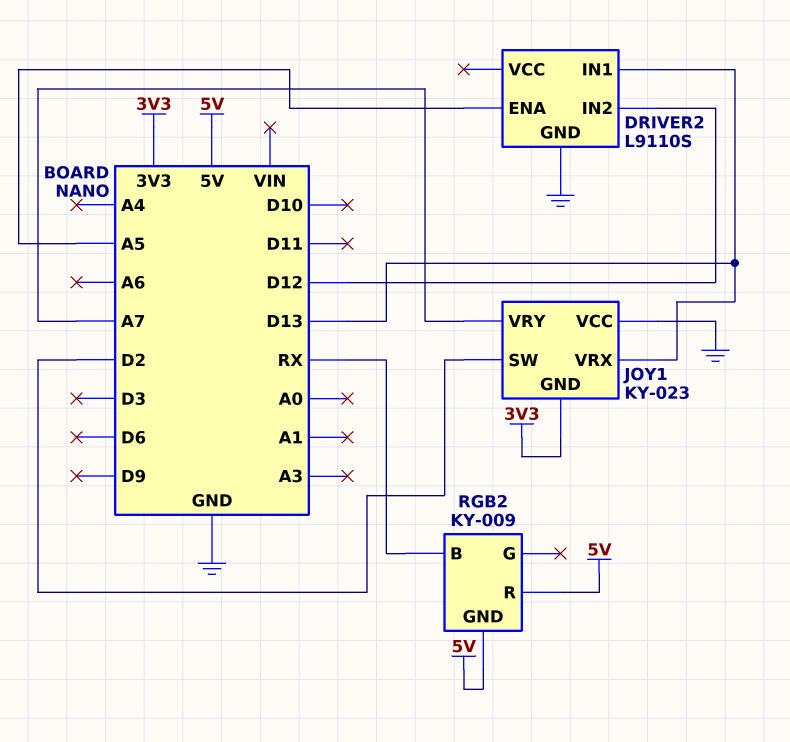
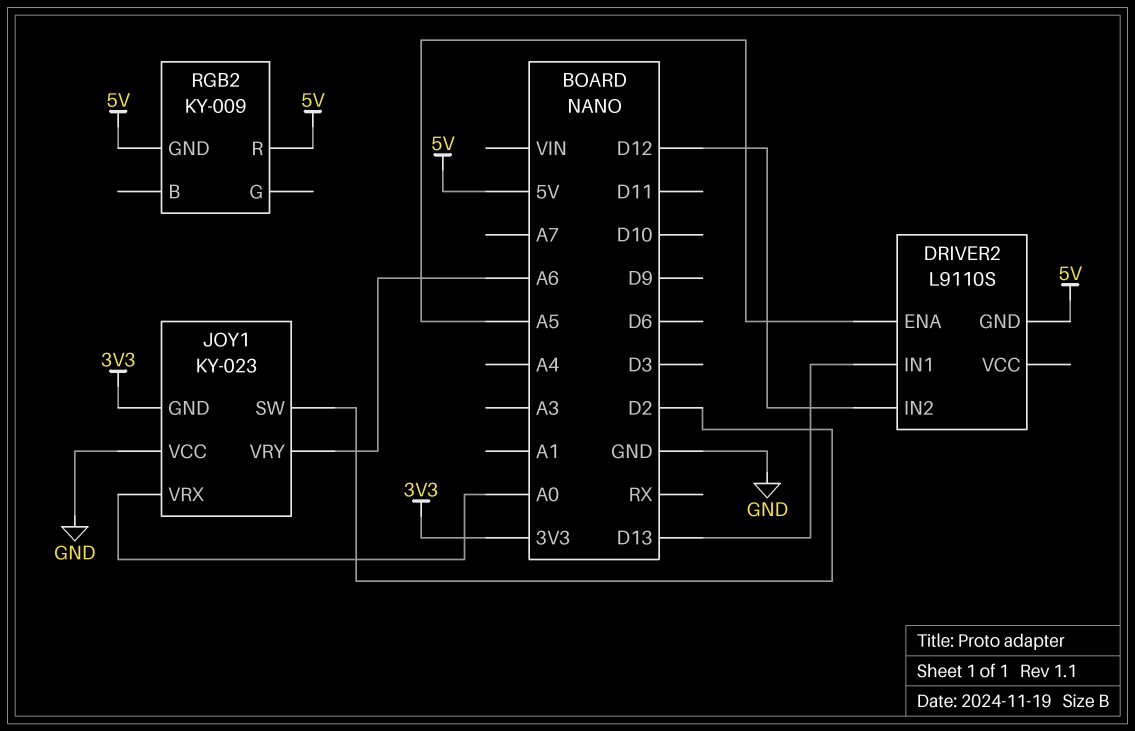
DRIVER2 pin GND: GND -> 5V
JOY1 pin VRX: D13 -> A0
JOY1 pin VRY: A7 -> A6
RGB2 pin B: RX -> none

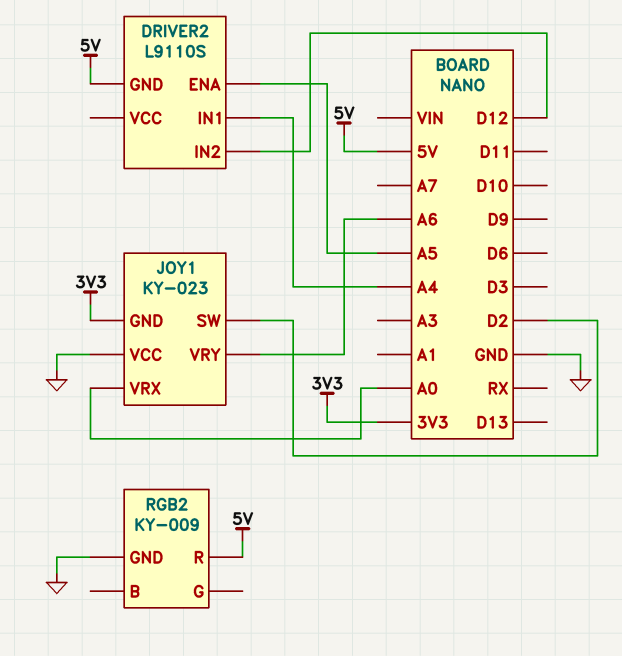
DRIVER2 pin IN1: D13 -> A4
RGB2 pin GND: 5V -> GND

